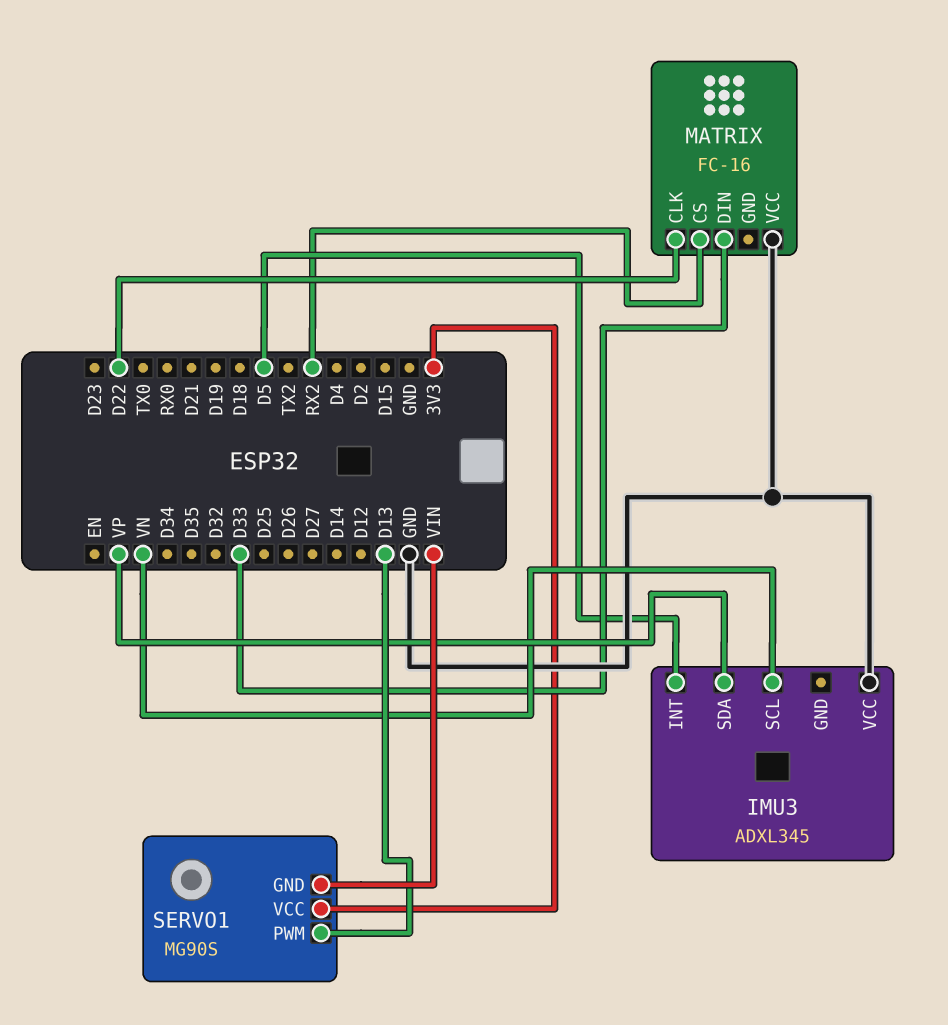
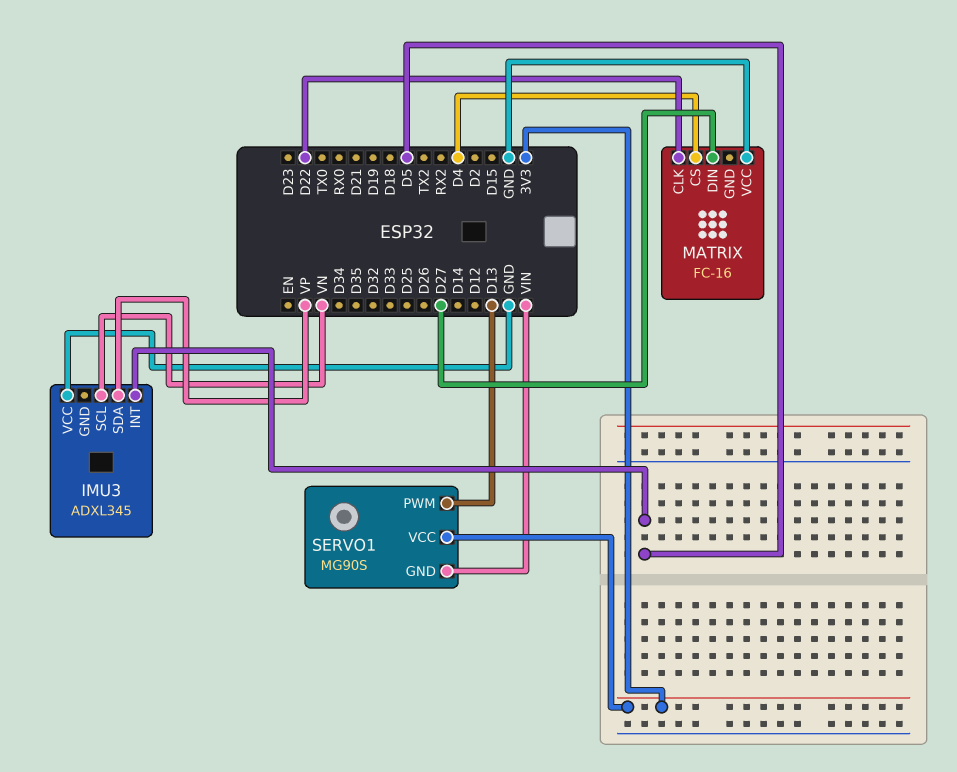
MATRIX pin CS: RX2 -> D4
MATRIX pin DIN: D33 -> D27

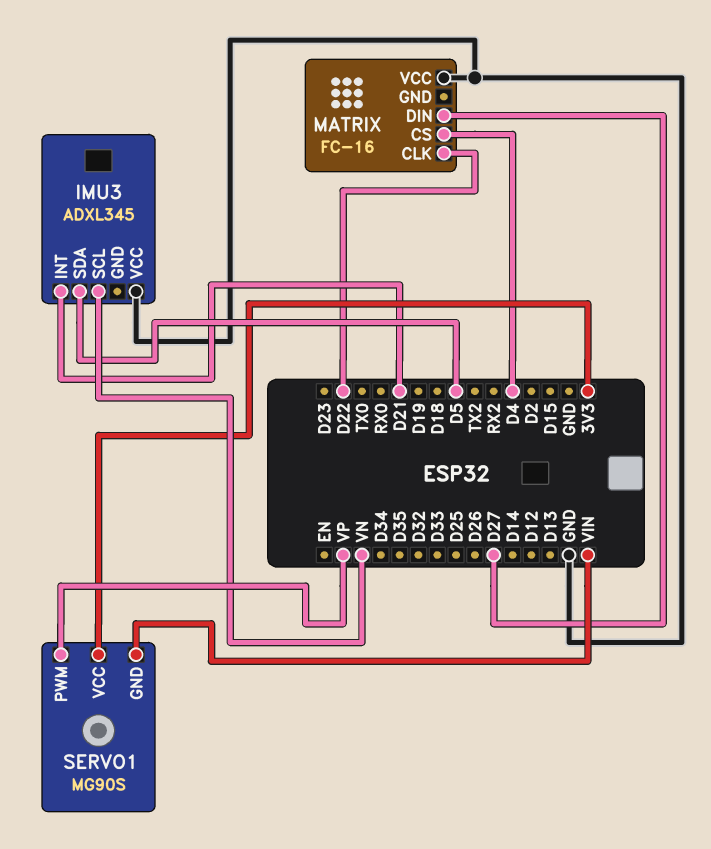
IMU3 pin INT: D5 -> D21
IMU3 pin SDA: VP -> D5
SERVO1 pin PWM: D13 -> VP

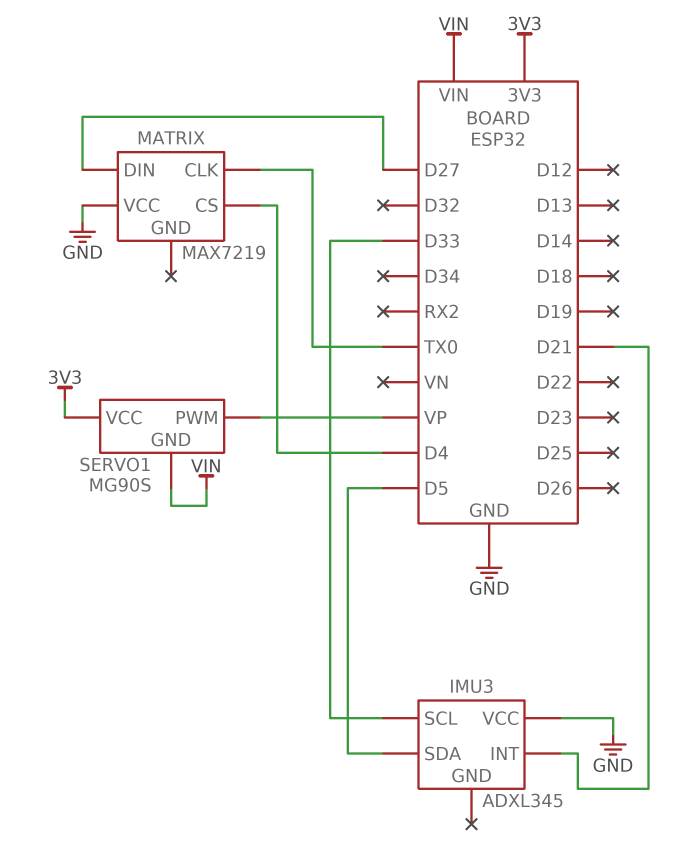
IMU3 pin SCL: VN -> D33
MATRIX: FC-16 -> MAX7219
MATRIX pin CLK: D22 -> TX0

